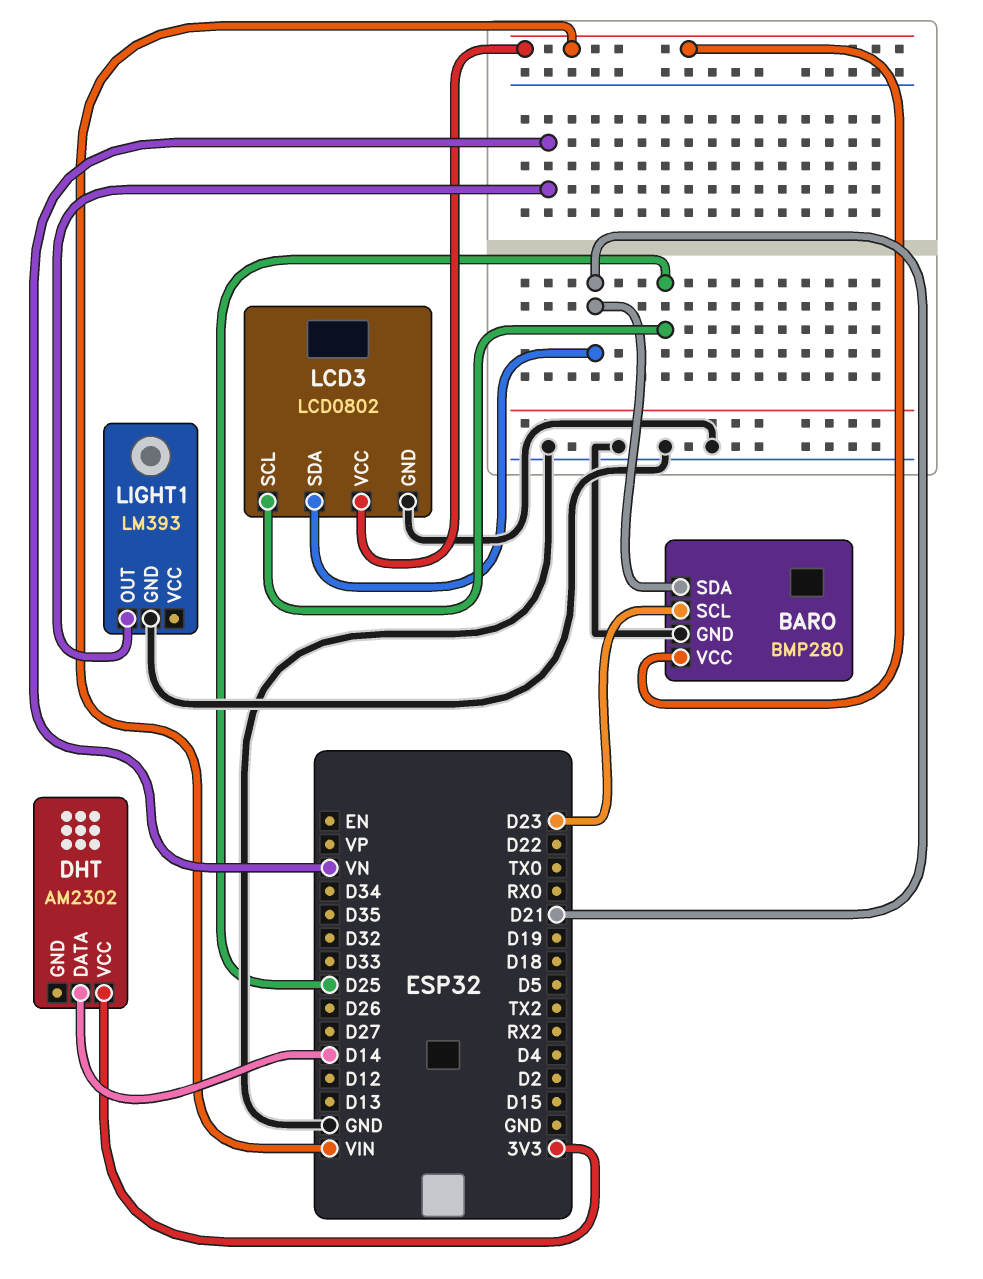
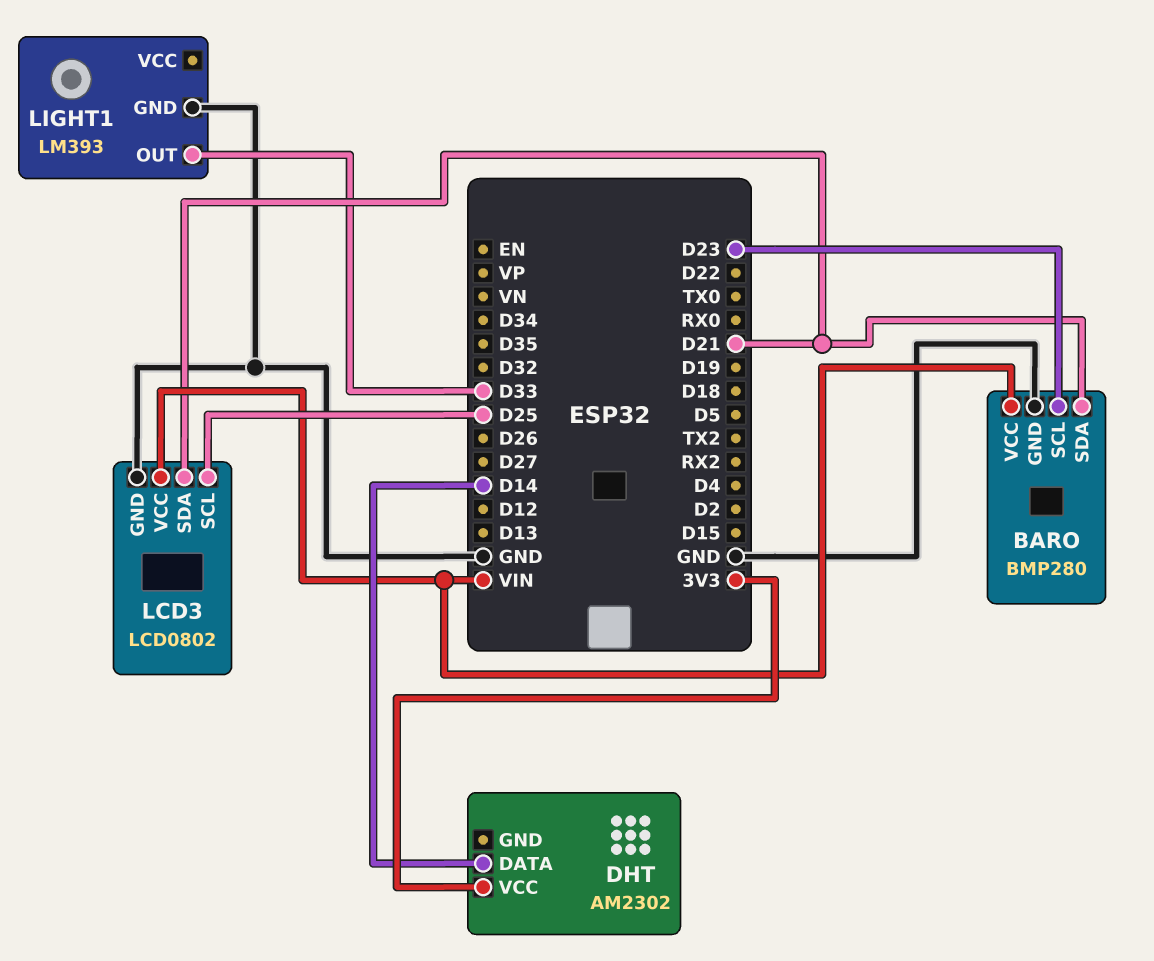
LIGHT1 pin OUT: VN -> D33

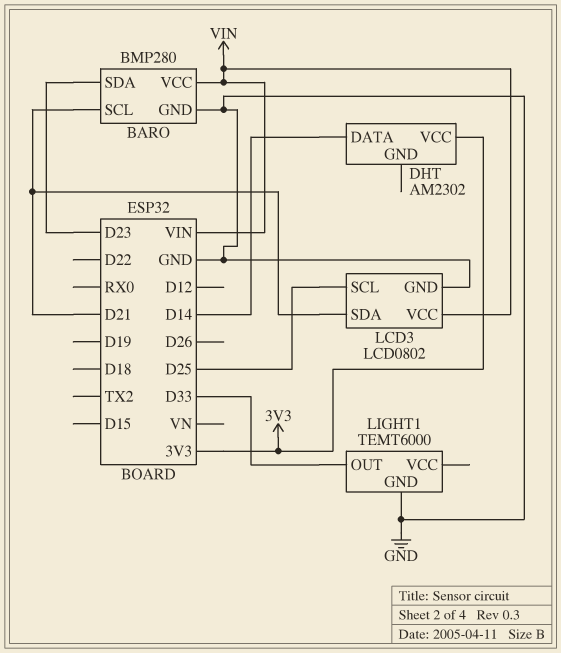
BARO pin SCL: D23 -> D21
BARO pin SDA: D21 -> D23
LIGHT1: LM393 -> TEMT6000

